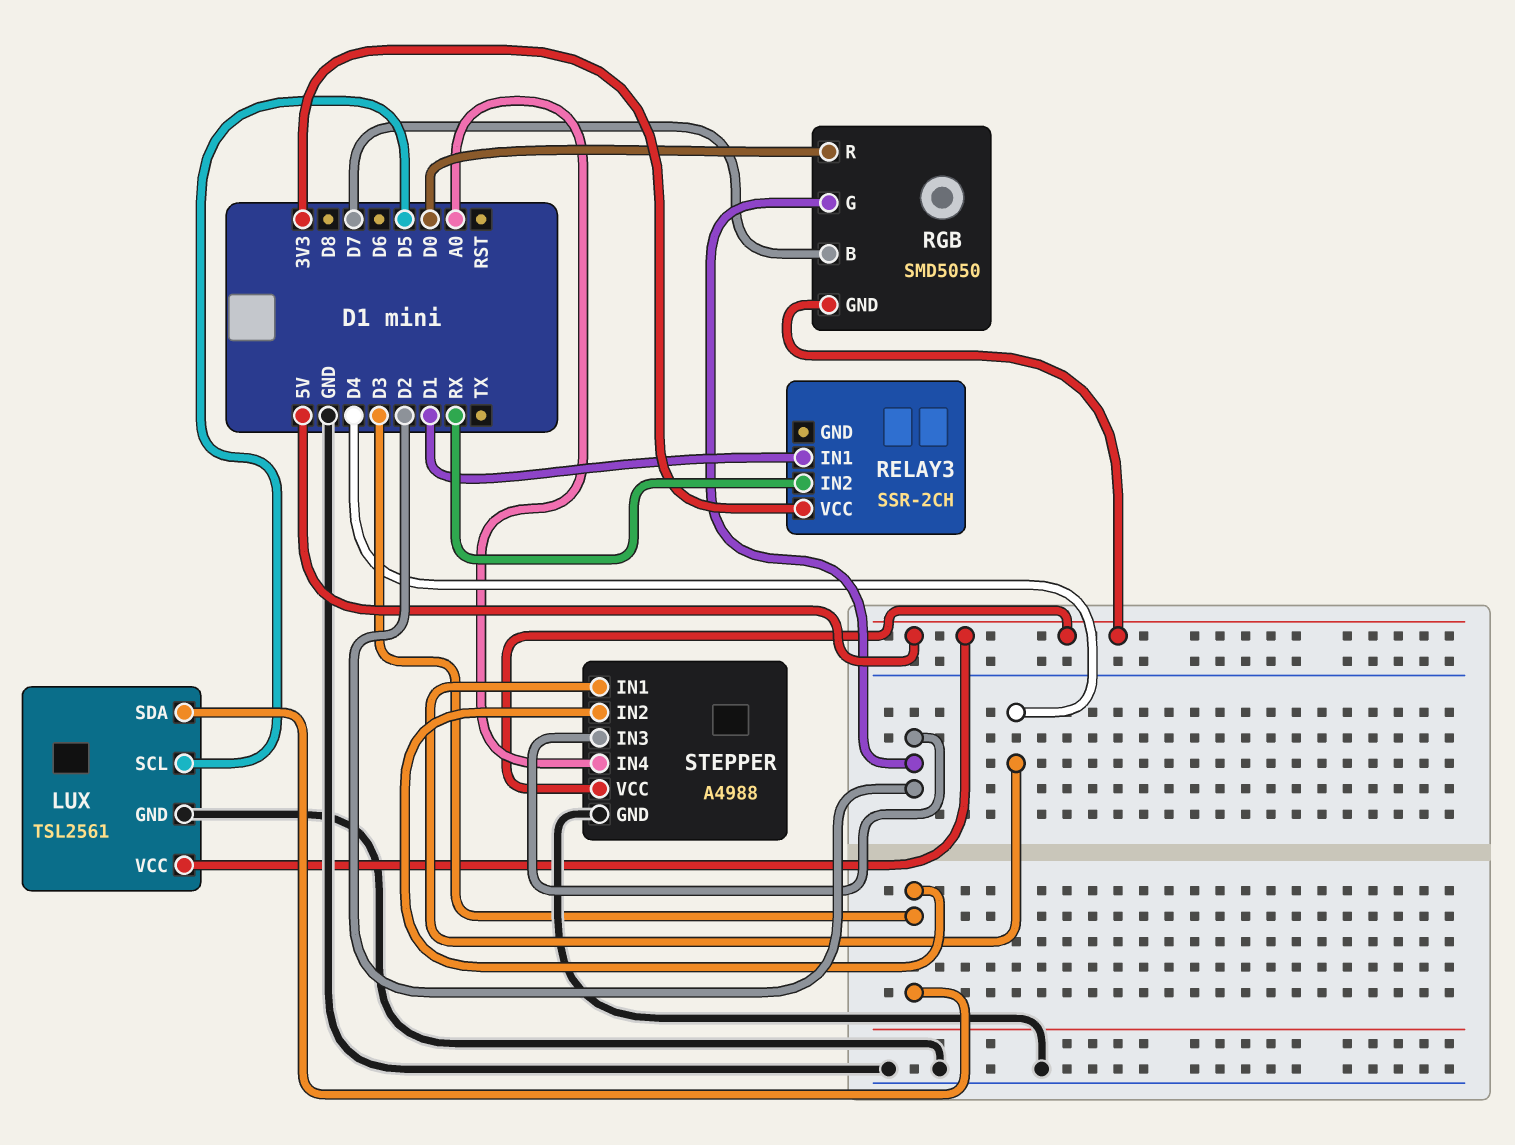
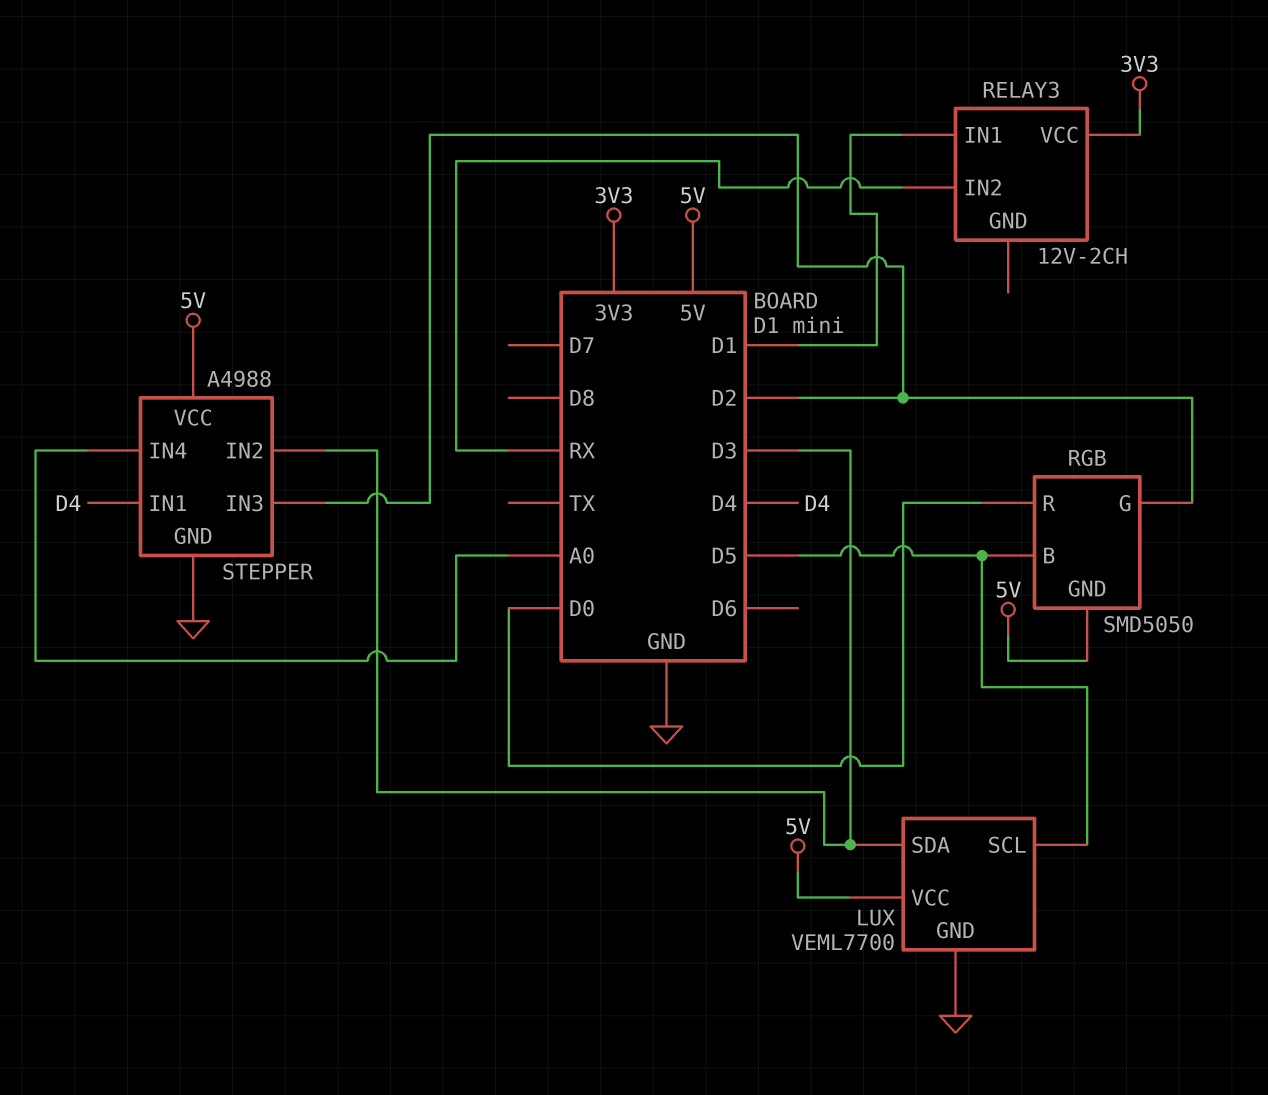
LUX: TSL2561 -> VEML7700
RELAY3: SSR-2CH -> 12V-2CH
RGB pin B: D7 -> D5

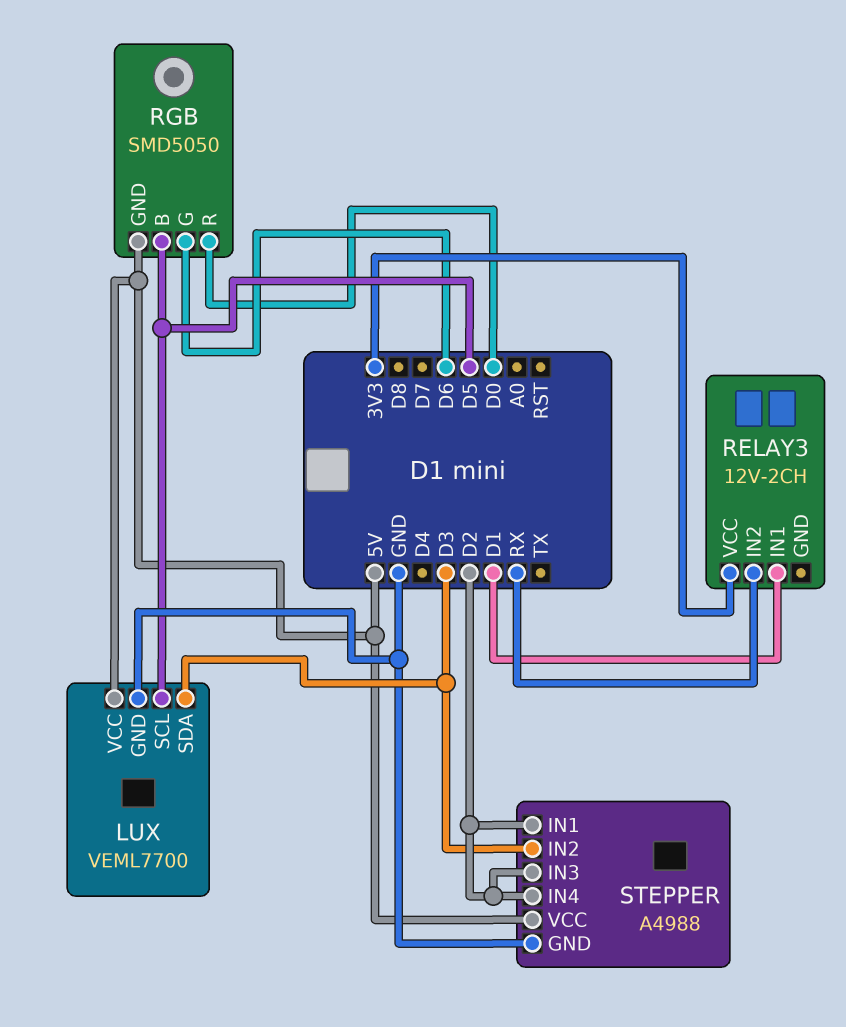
RGB pin G: D2 -> D6
STEPPER pin IN1: D4 -> D2
STEPPER pin IN4: A0 -> D2

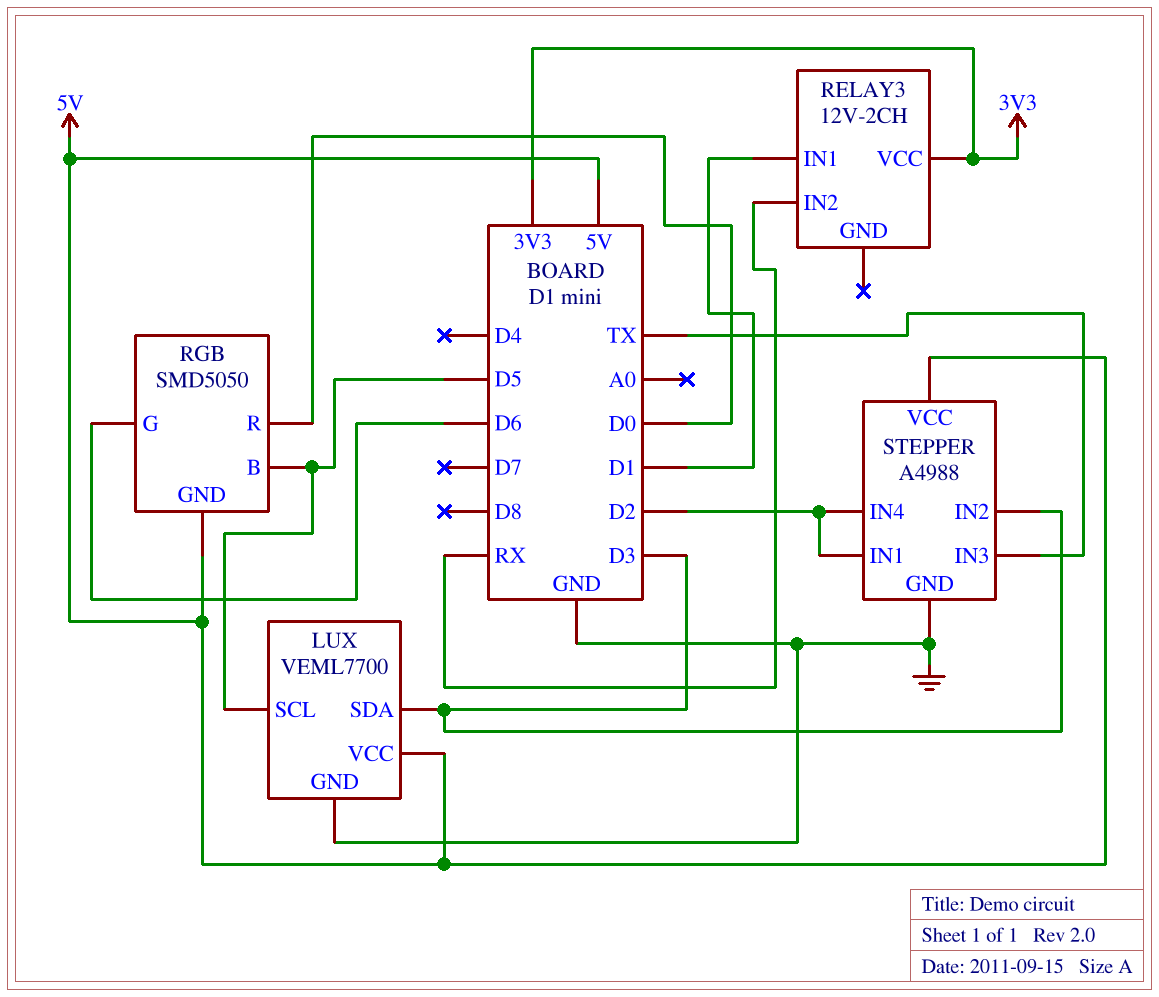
STEPPER pin IN3: D2 -> TX

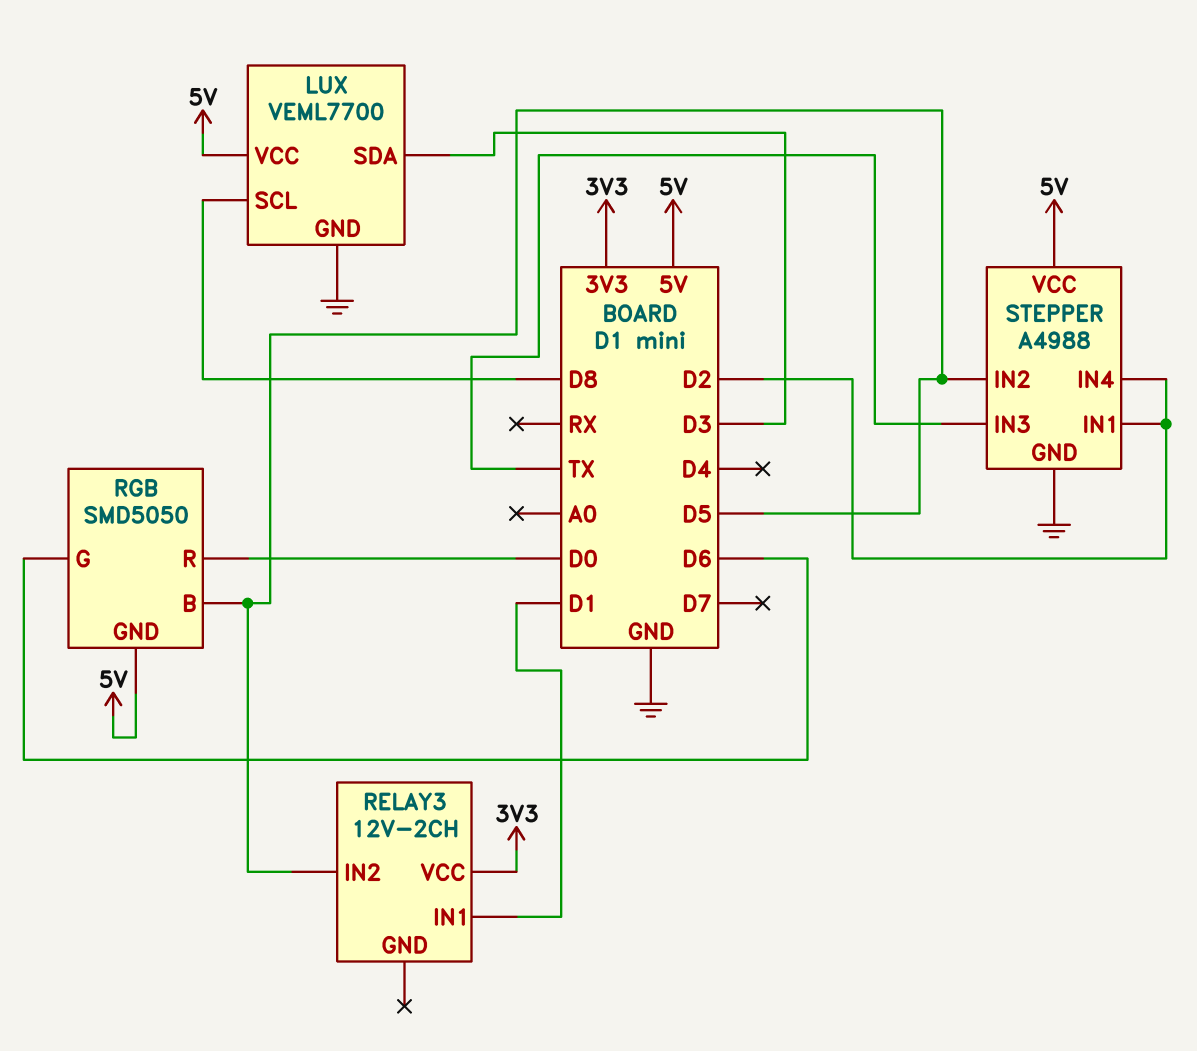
LUX pin SCL: D5 -> D8
RELAY3 pin IN2: RX -> D5
STEPPER pin IN2: D3 -> D5

